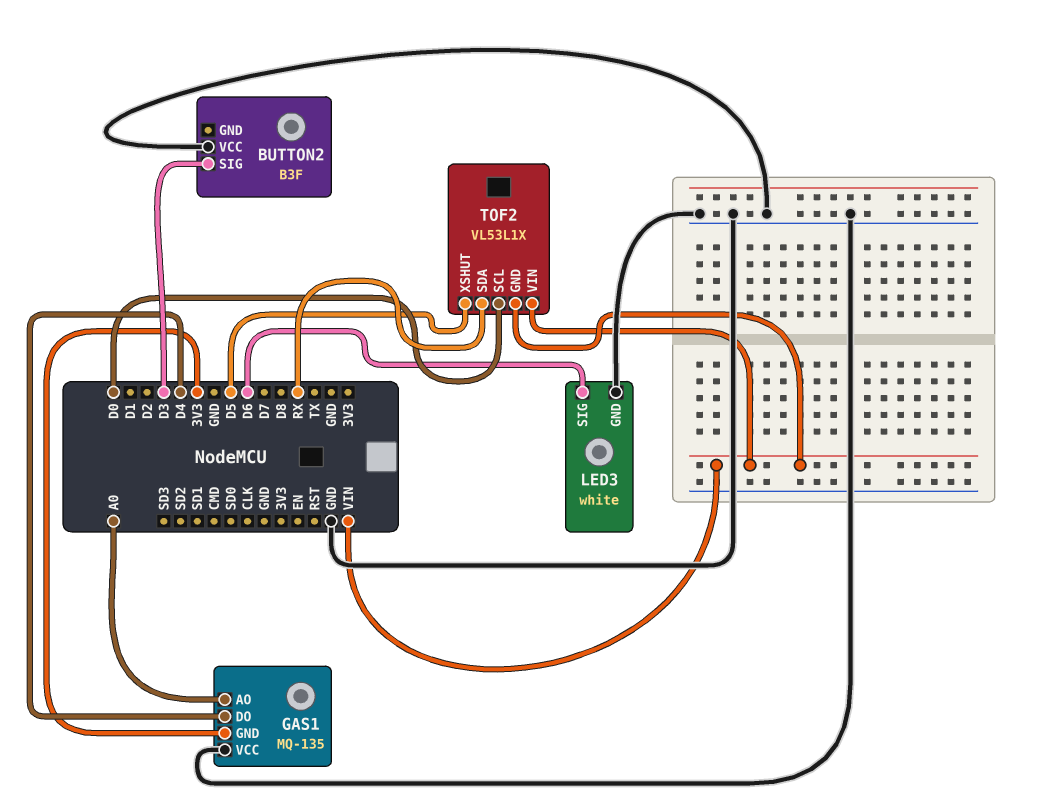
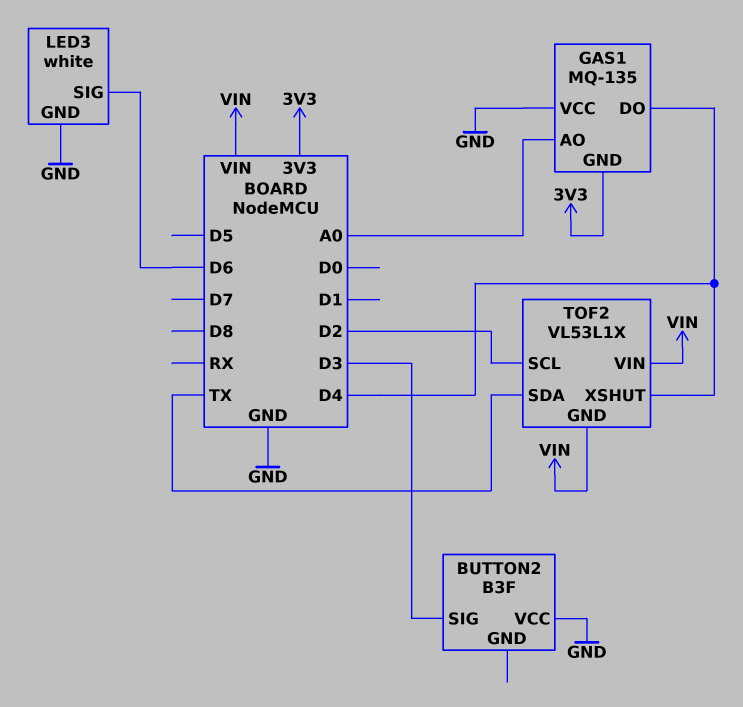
TOF2 pin SCL: D0 -> D2
TOF2 pin SDA: RX -> TX
TOF2 pin XSHUT: D5 -> D4

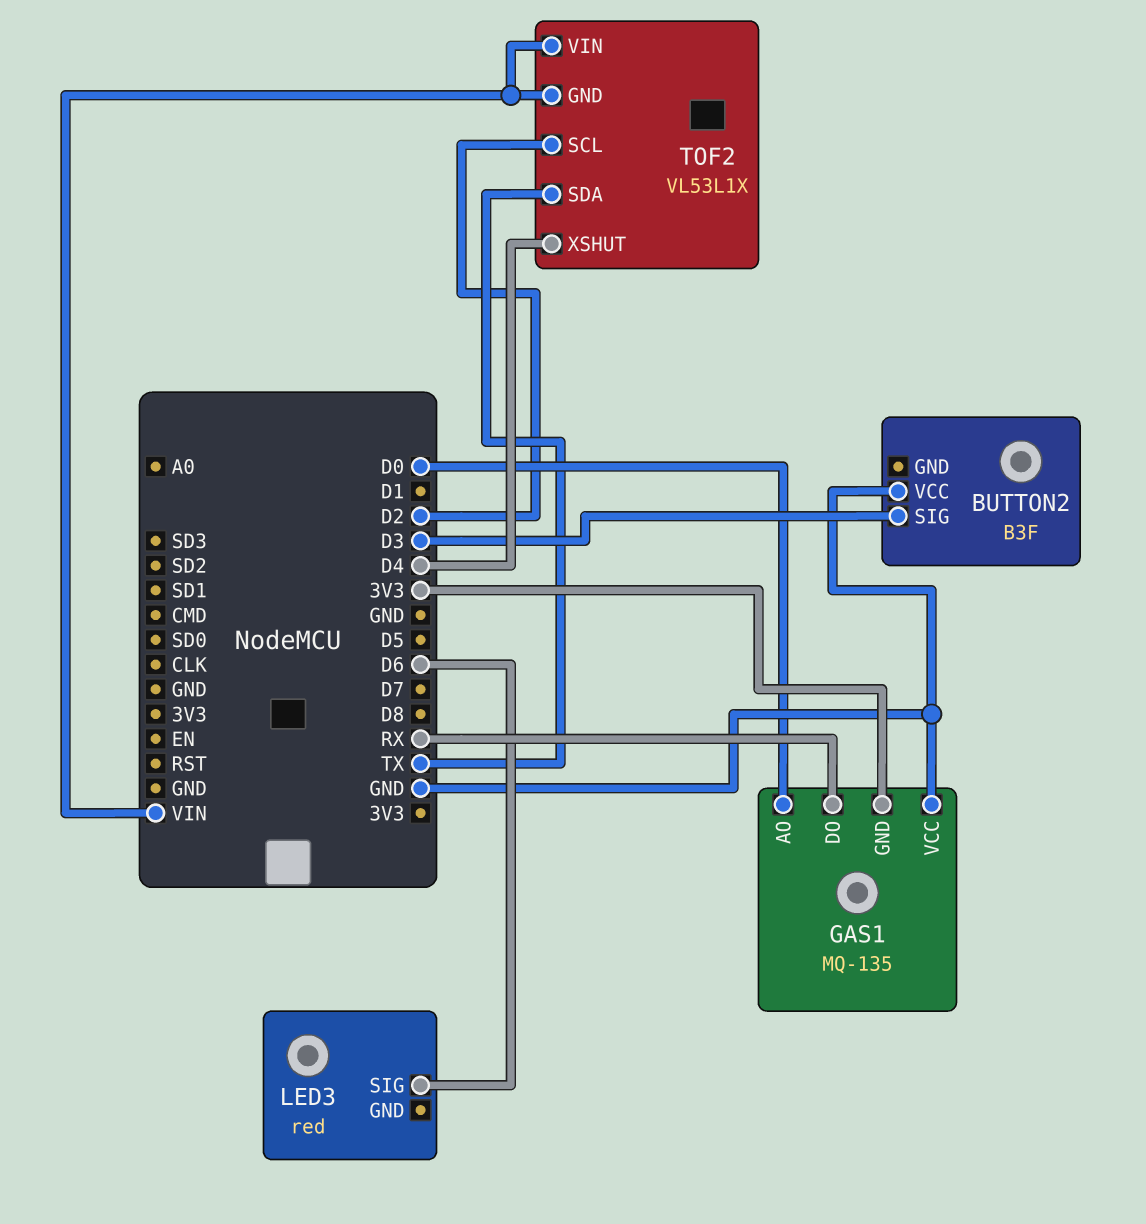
GAS1 pin AO: A0 -> D0
GAS1 pin DO: D4 -> RX
LED3: white -> red
LED3 pin GND: GND -> none

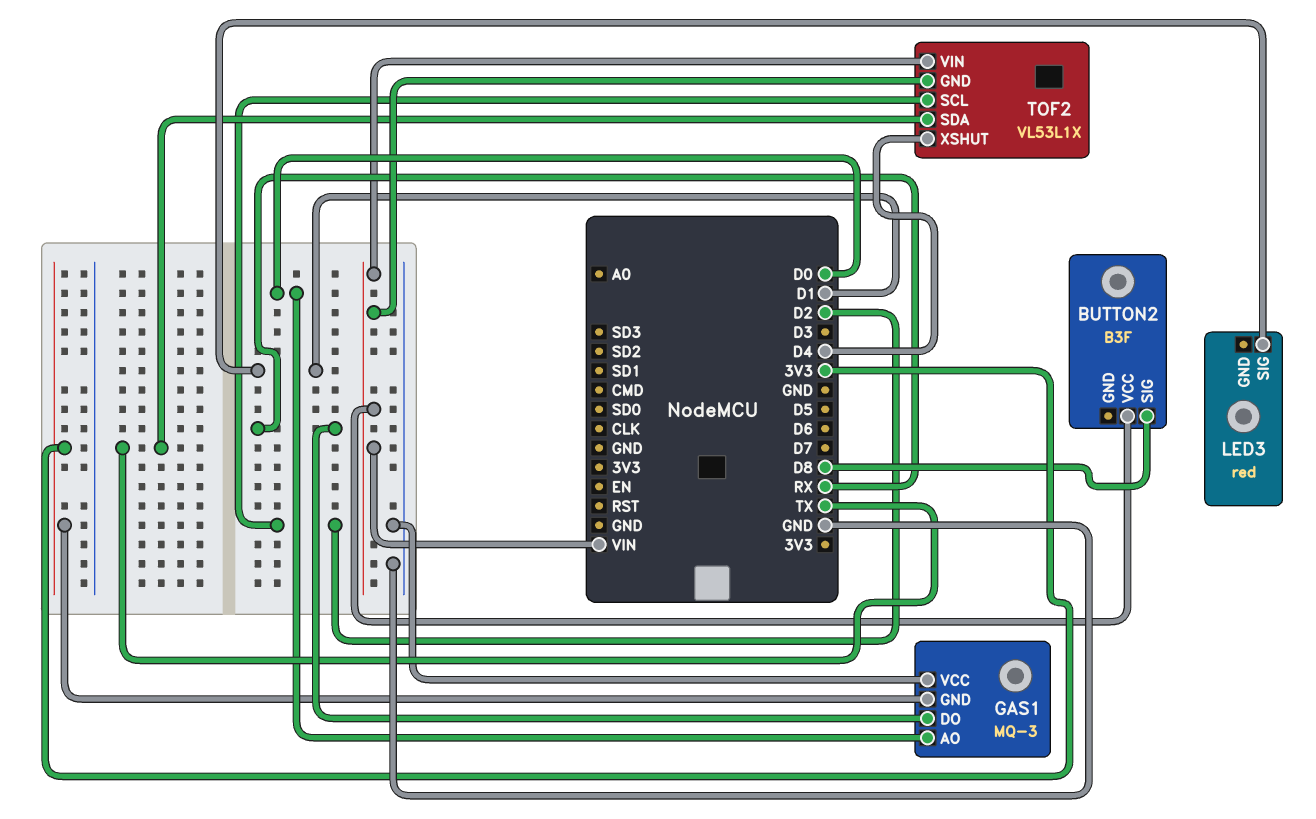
BUTTON2 pin SIG: D3 -> D8
BUTTON2 pin VCC: GND -> VIN
GAS1: MQ-135 -> MQ-3
LED3 pin SIG: D6 -> D1

